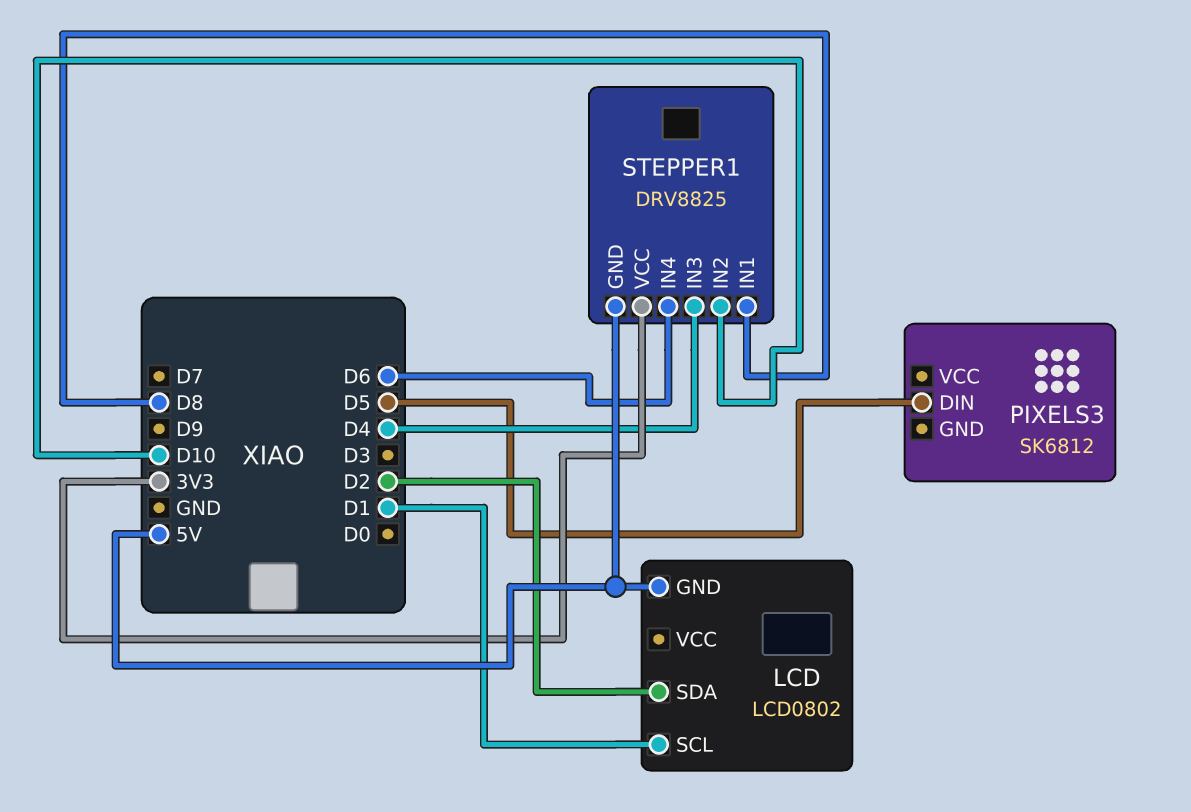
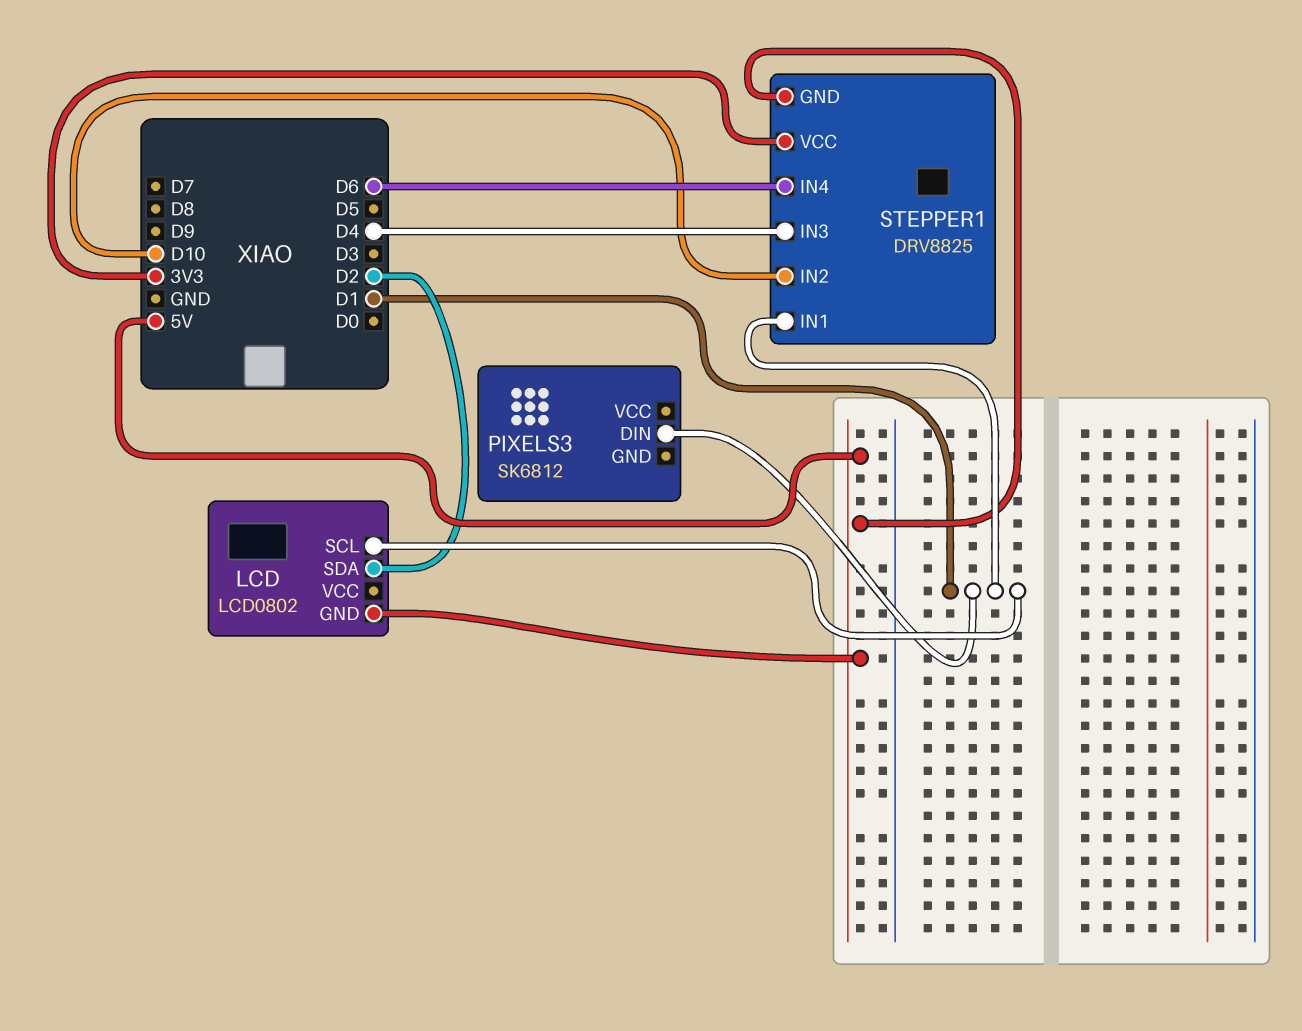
PIXELS3 pin DIN: D5 -> D1
STEPPER1 pin IN1: D8 -> D1

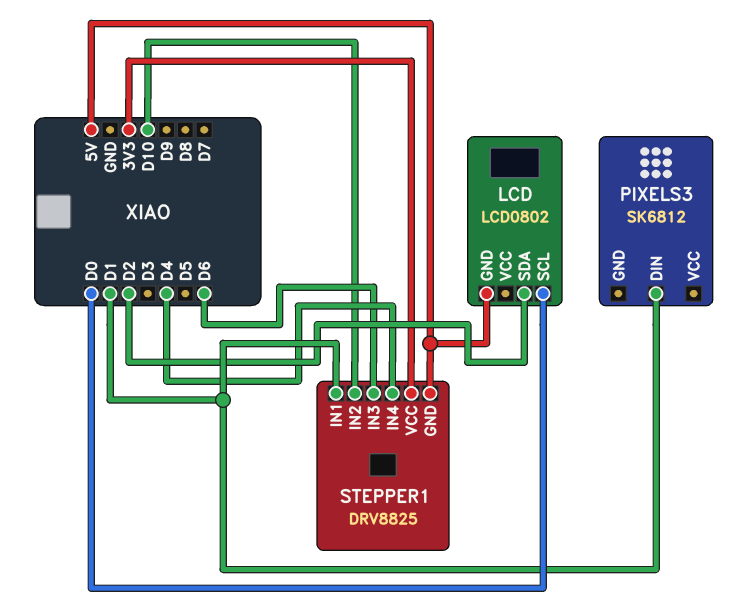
LCD pin SCL: D1 -> D0
STEPPER1 pin IN3: D4 -> D6
STEPPER1 pin IN4: D6 -> D4

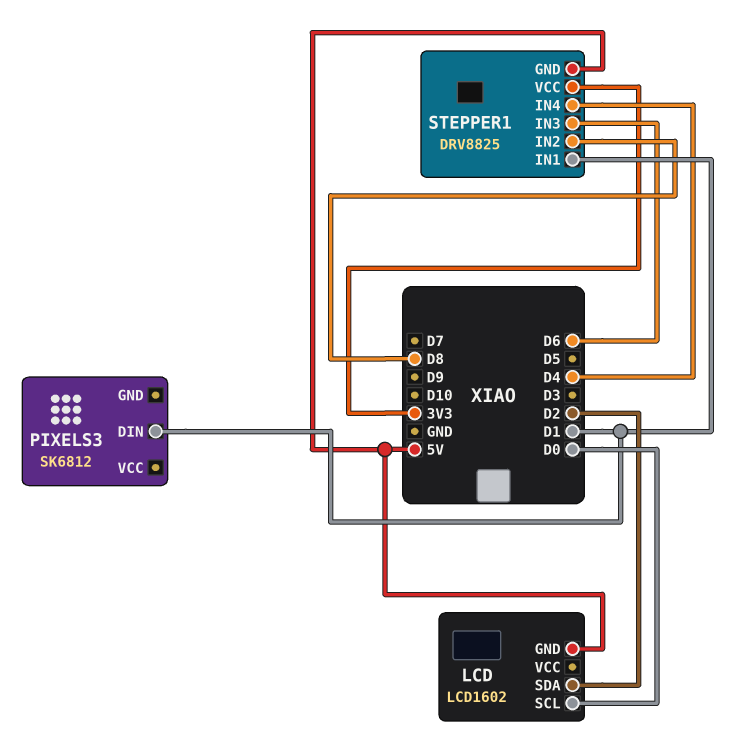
LCD: LCD0802 -> LCD1602
STEPPER1 pin IN2: D10 -> D8

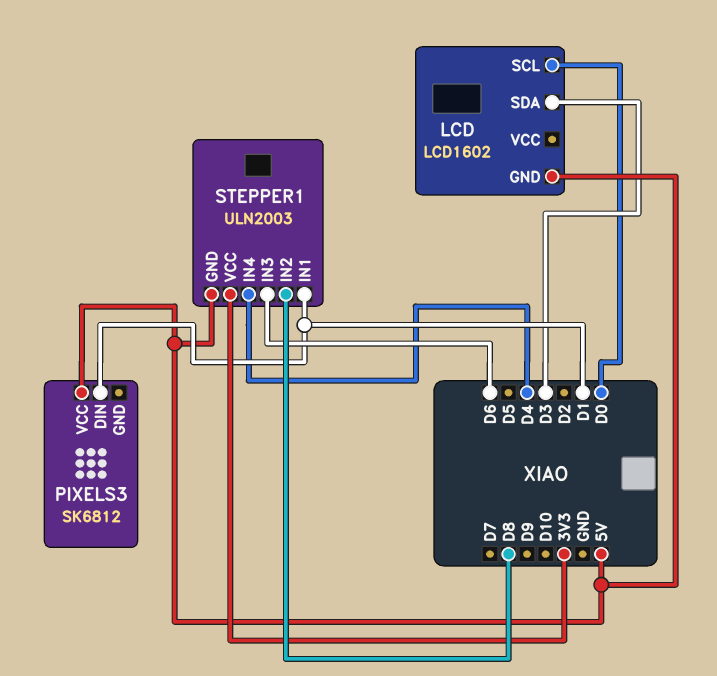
LCD pin SDA: D2 -> D3
PIXELS3 pin VCC: none -> 5V
STEPPER1: DRV8825 -> ULN2003

